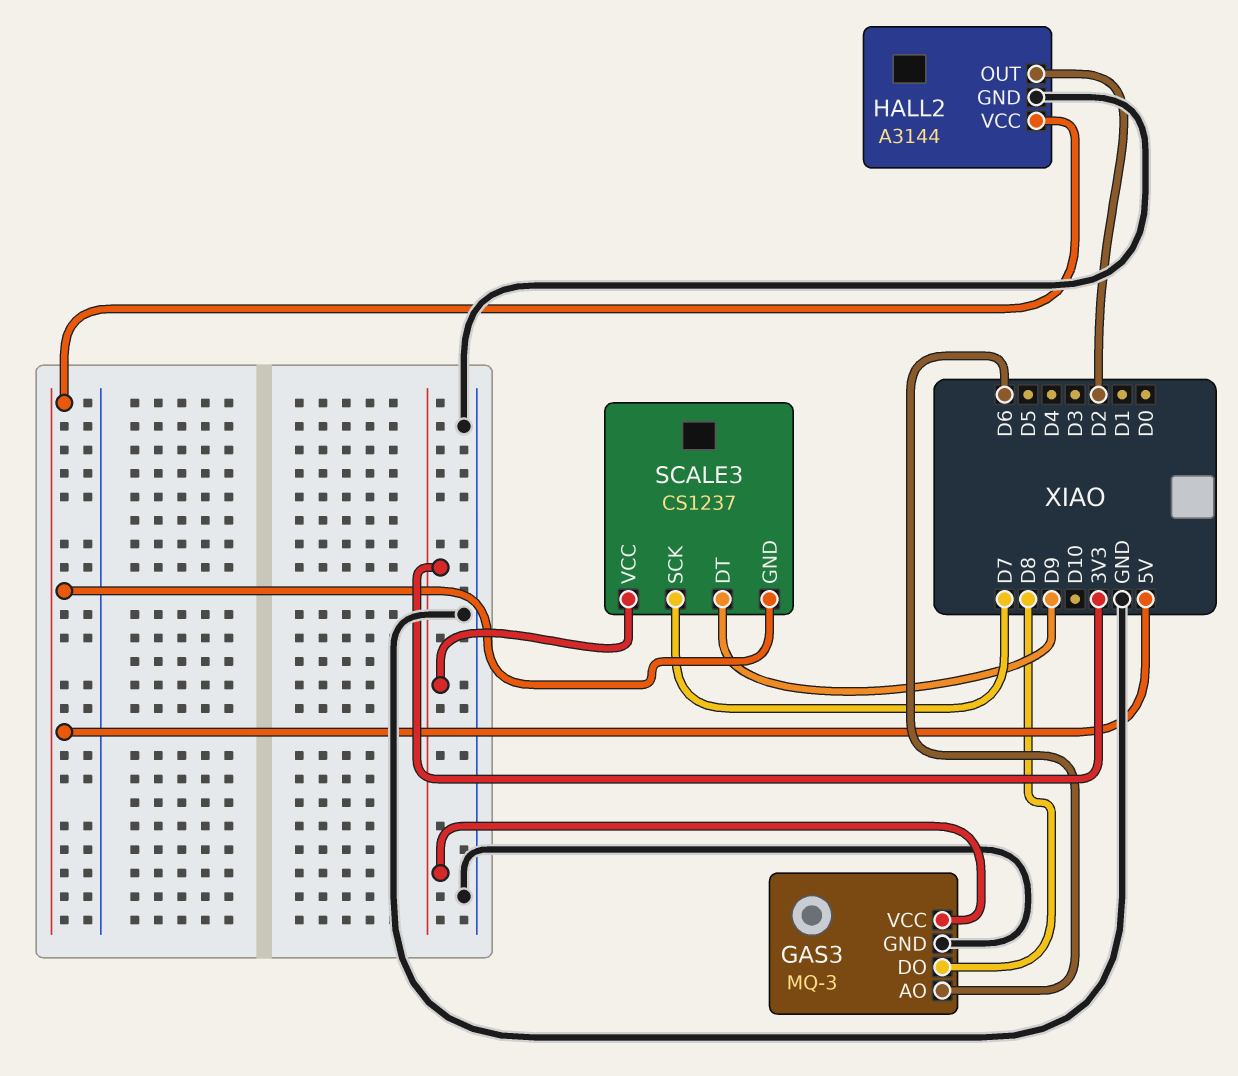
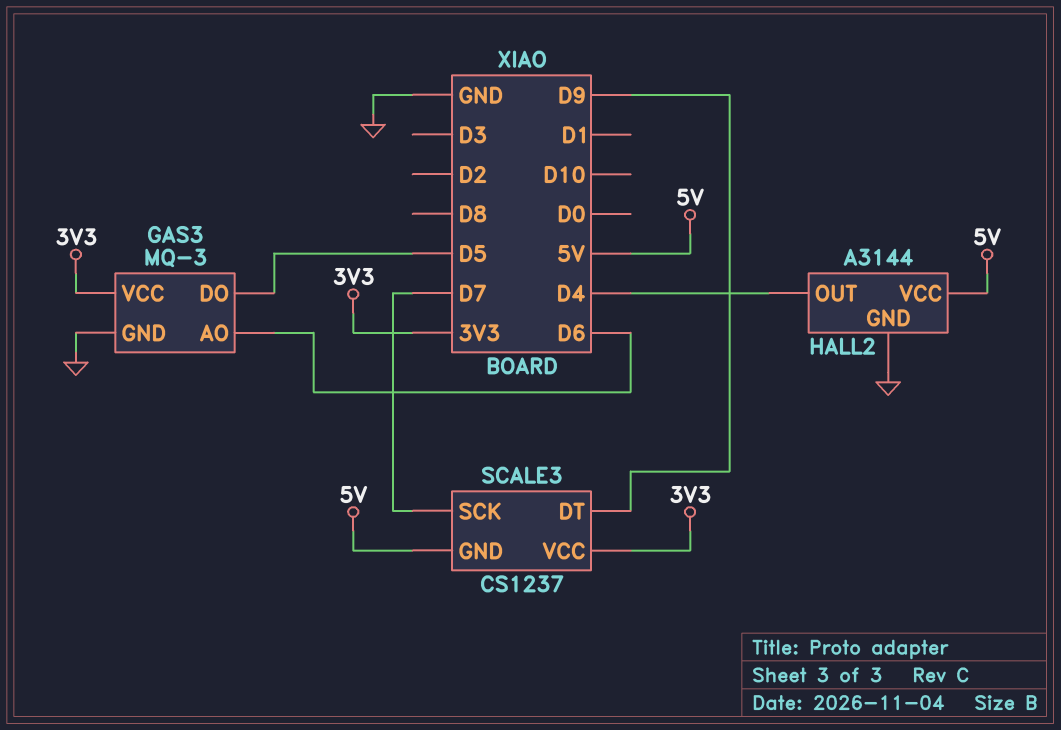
GAS3 pin DO: D8 -> D5
HALL2 pin OUT: D2 -> D4

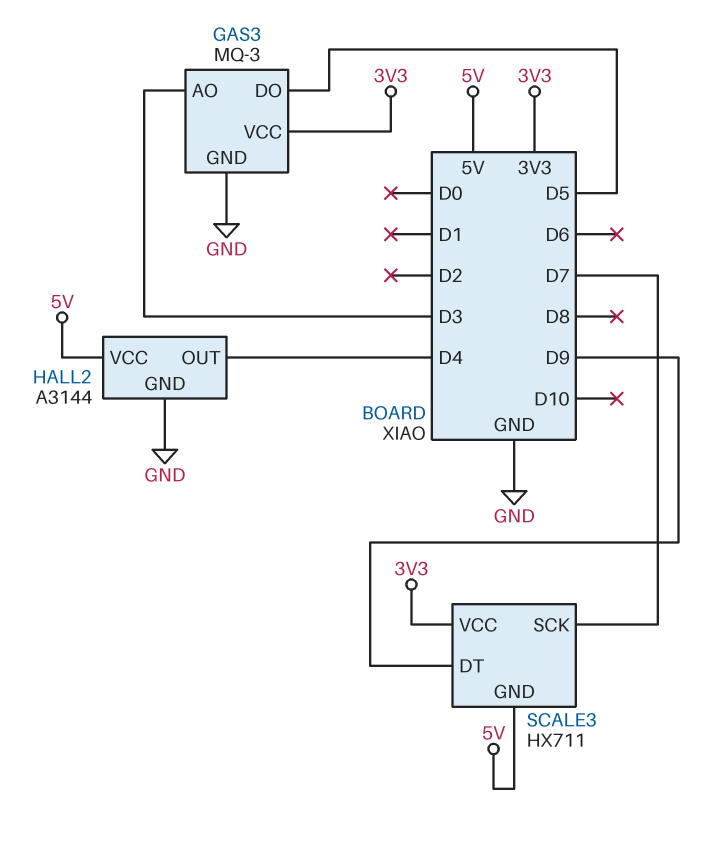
GAS3 pin AO: D6 -> D3
SCALE3: CS1237 -> HX711

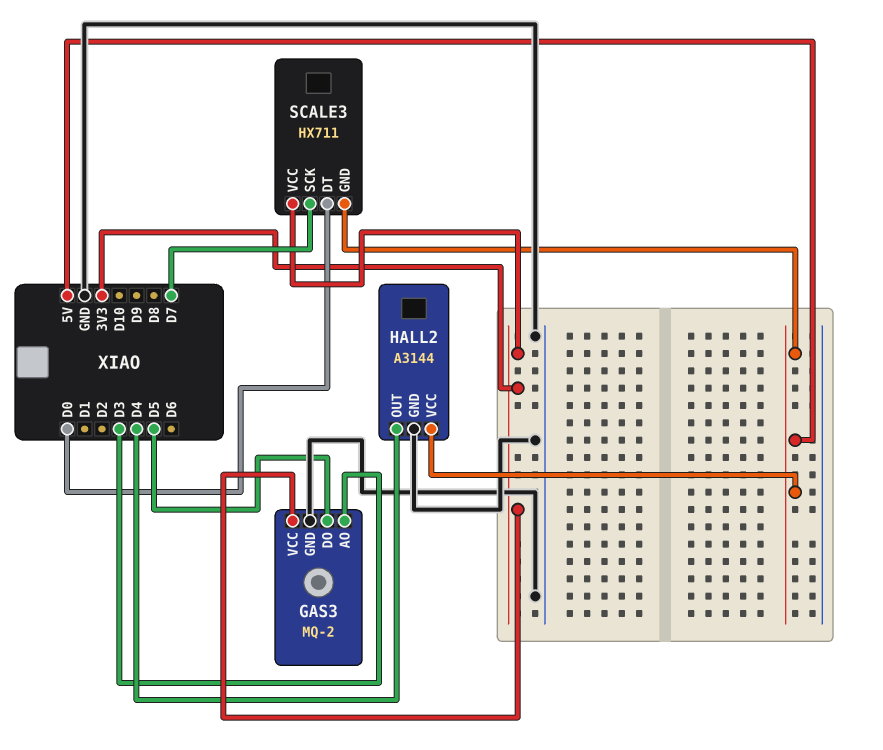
GAS3: MQ-3 -> MQ-2
SCALE3 pin DT: D9 -> D0

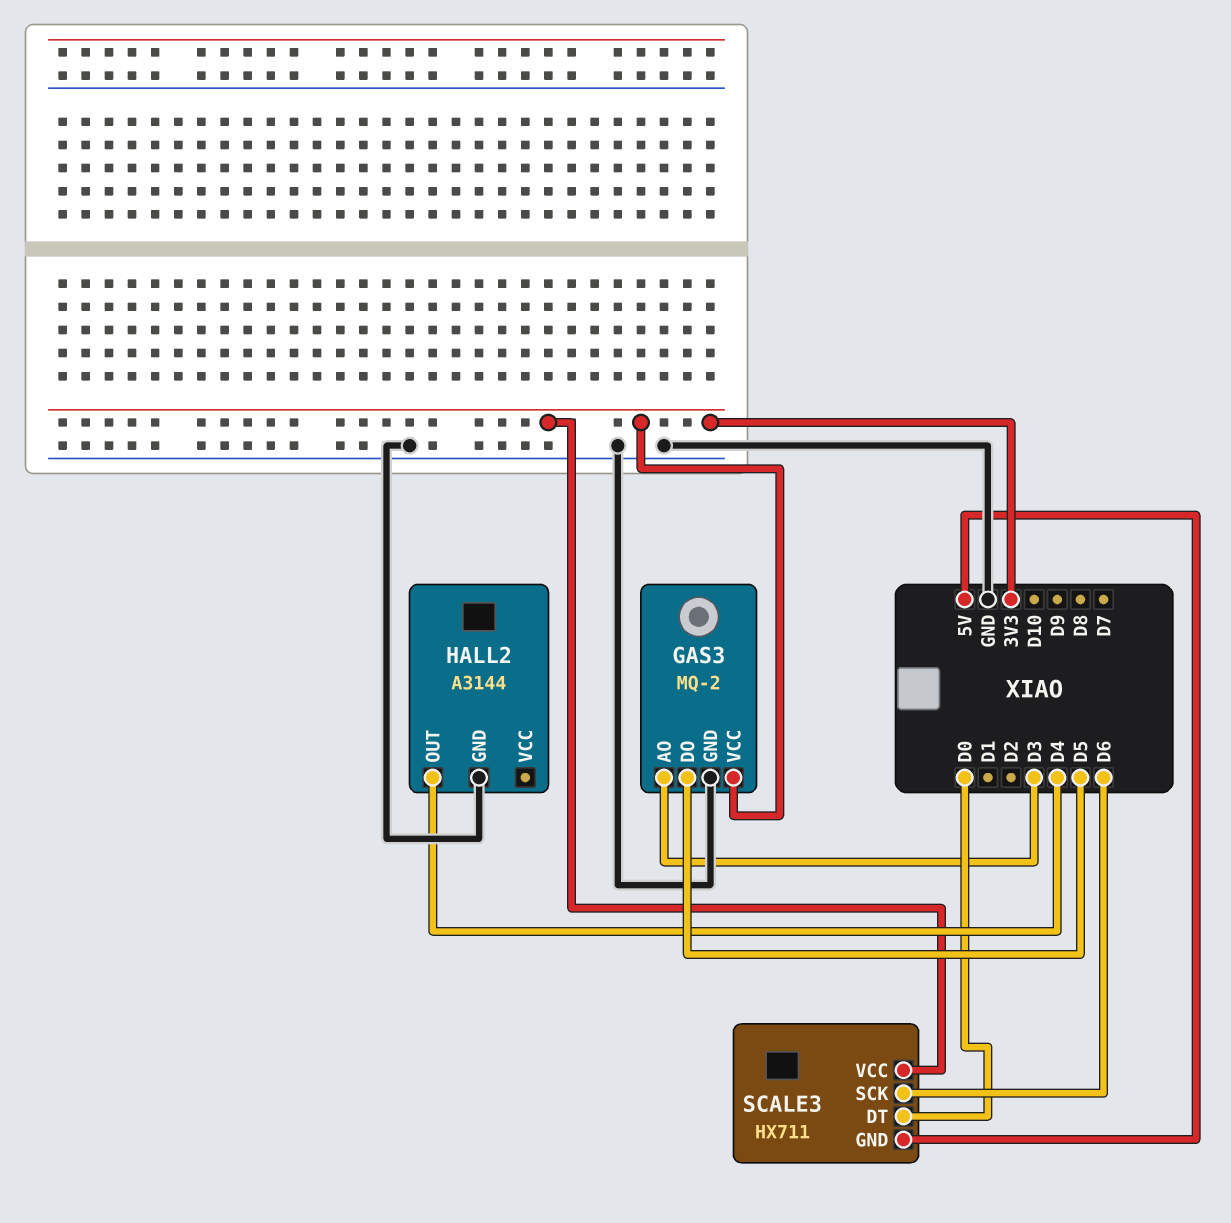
HALL2 pin VCC: 5V -> none
SCALE3 pin SCK: D7 -> D6

